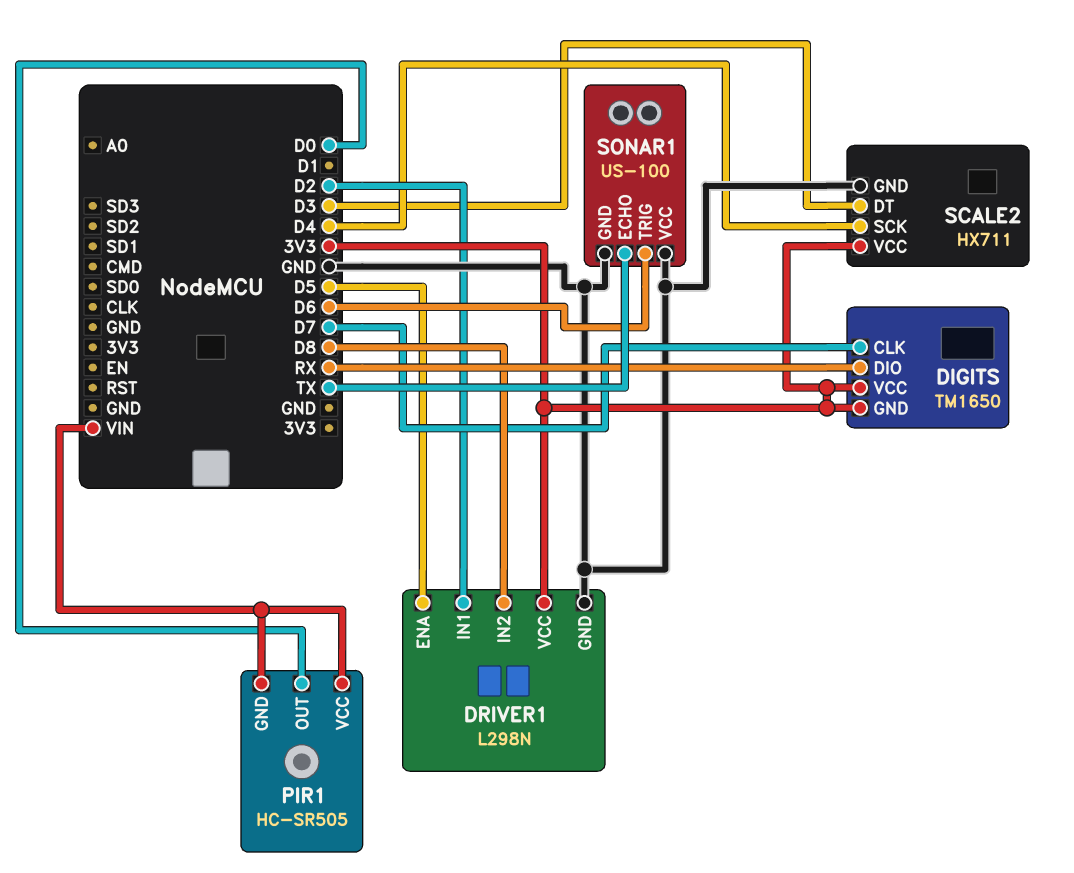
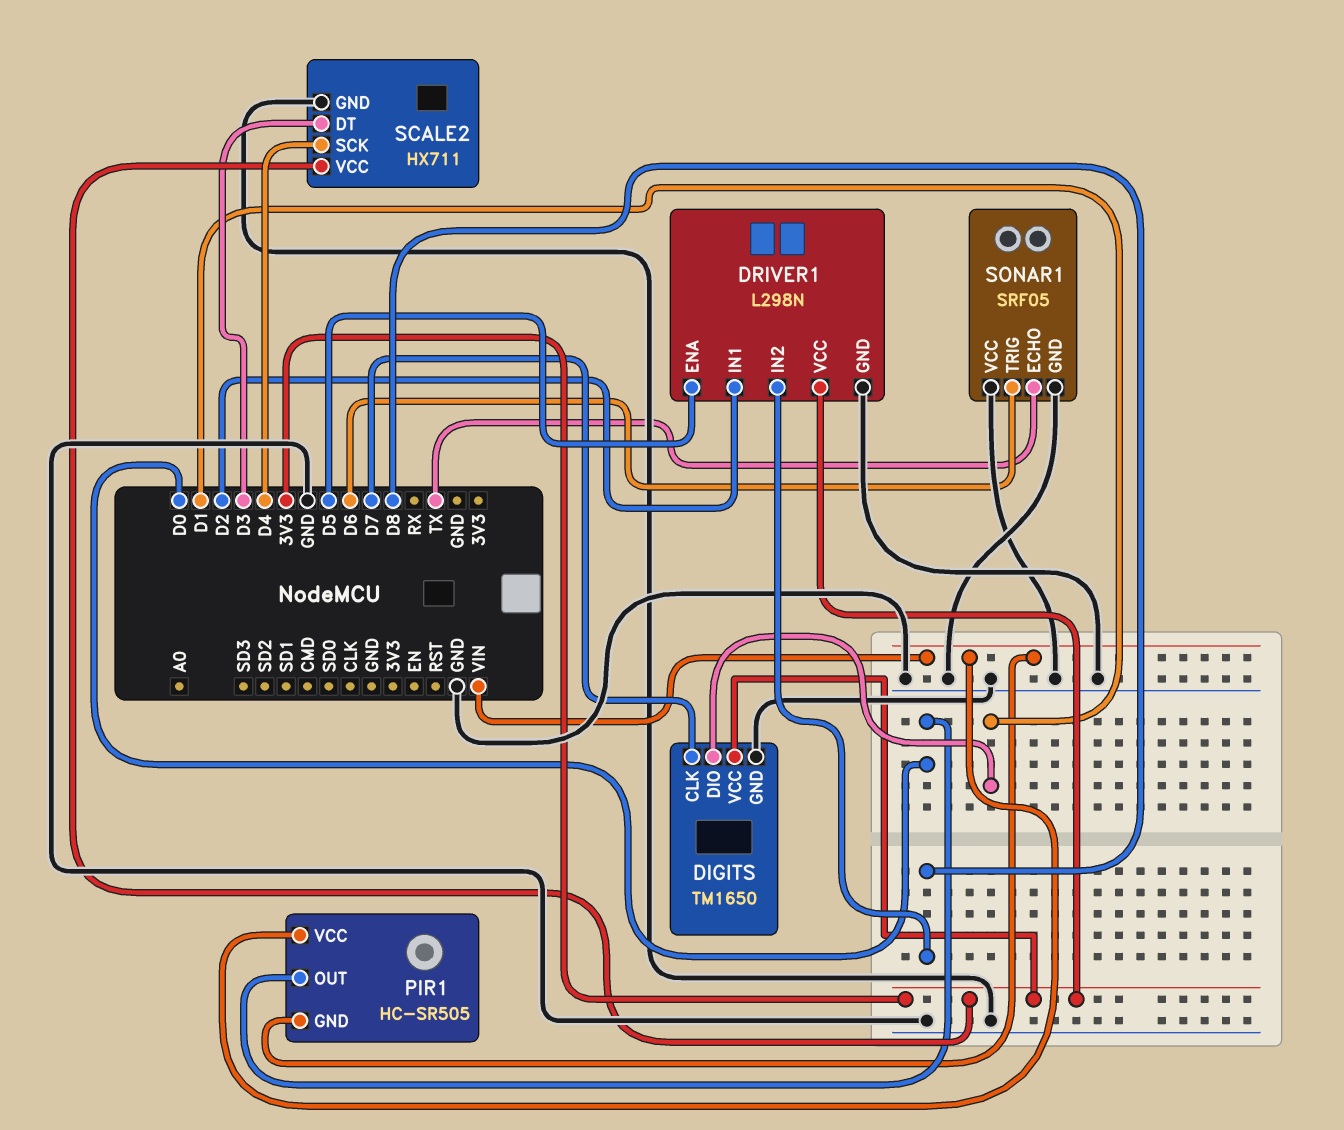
DIGITS pin DIO: RX -> D1
DIGITS pin GND: 3V3 -> GND
SONAR1: US-100 -> SRF05

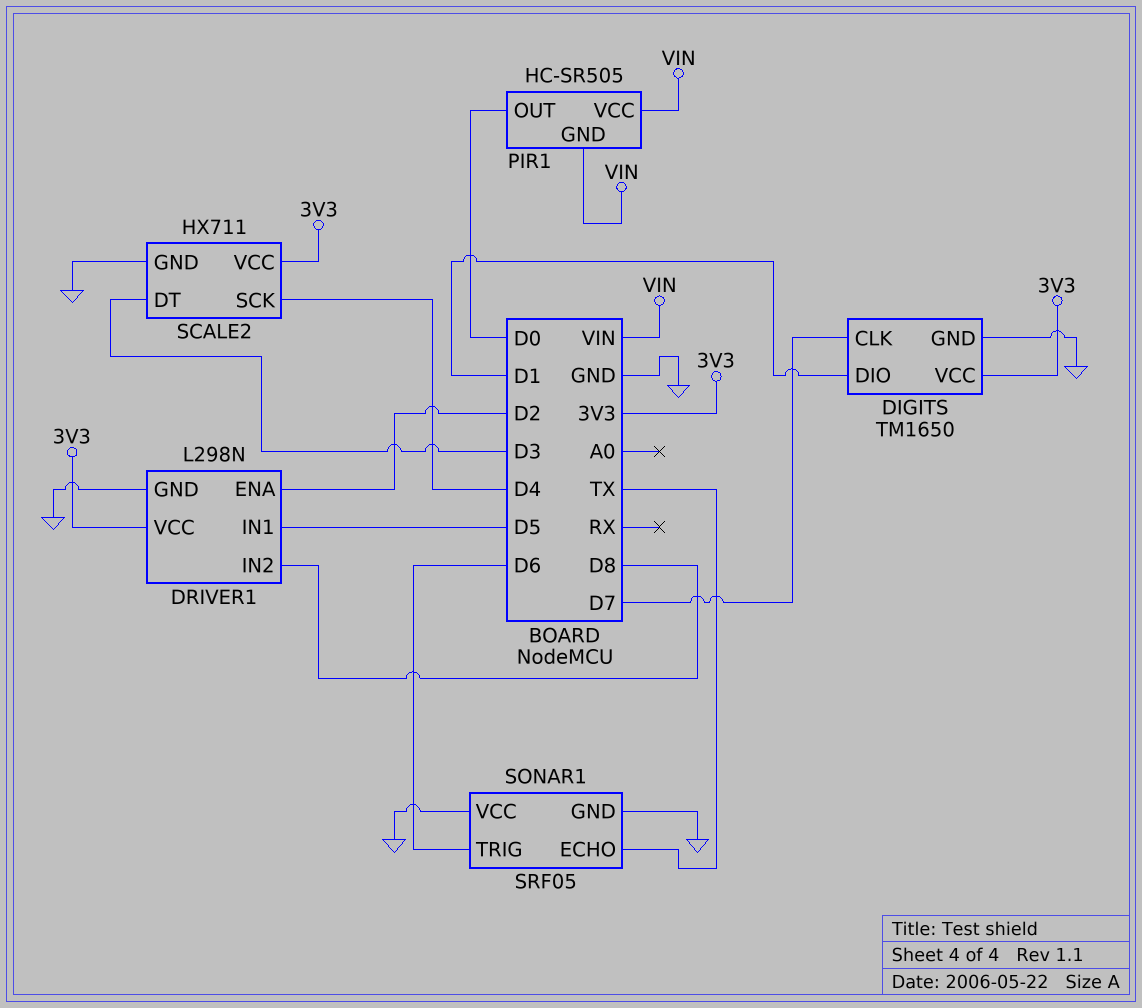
DRIVER1 pin ENA: D5 -> D2
DRIVER1 pin IN1: D2 -> D5

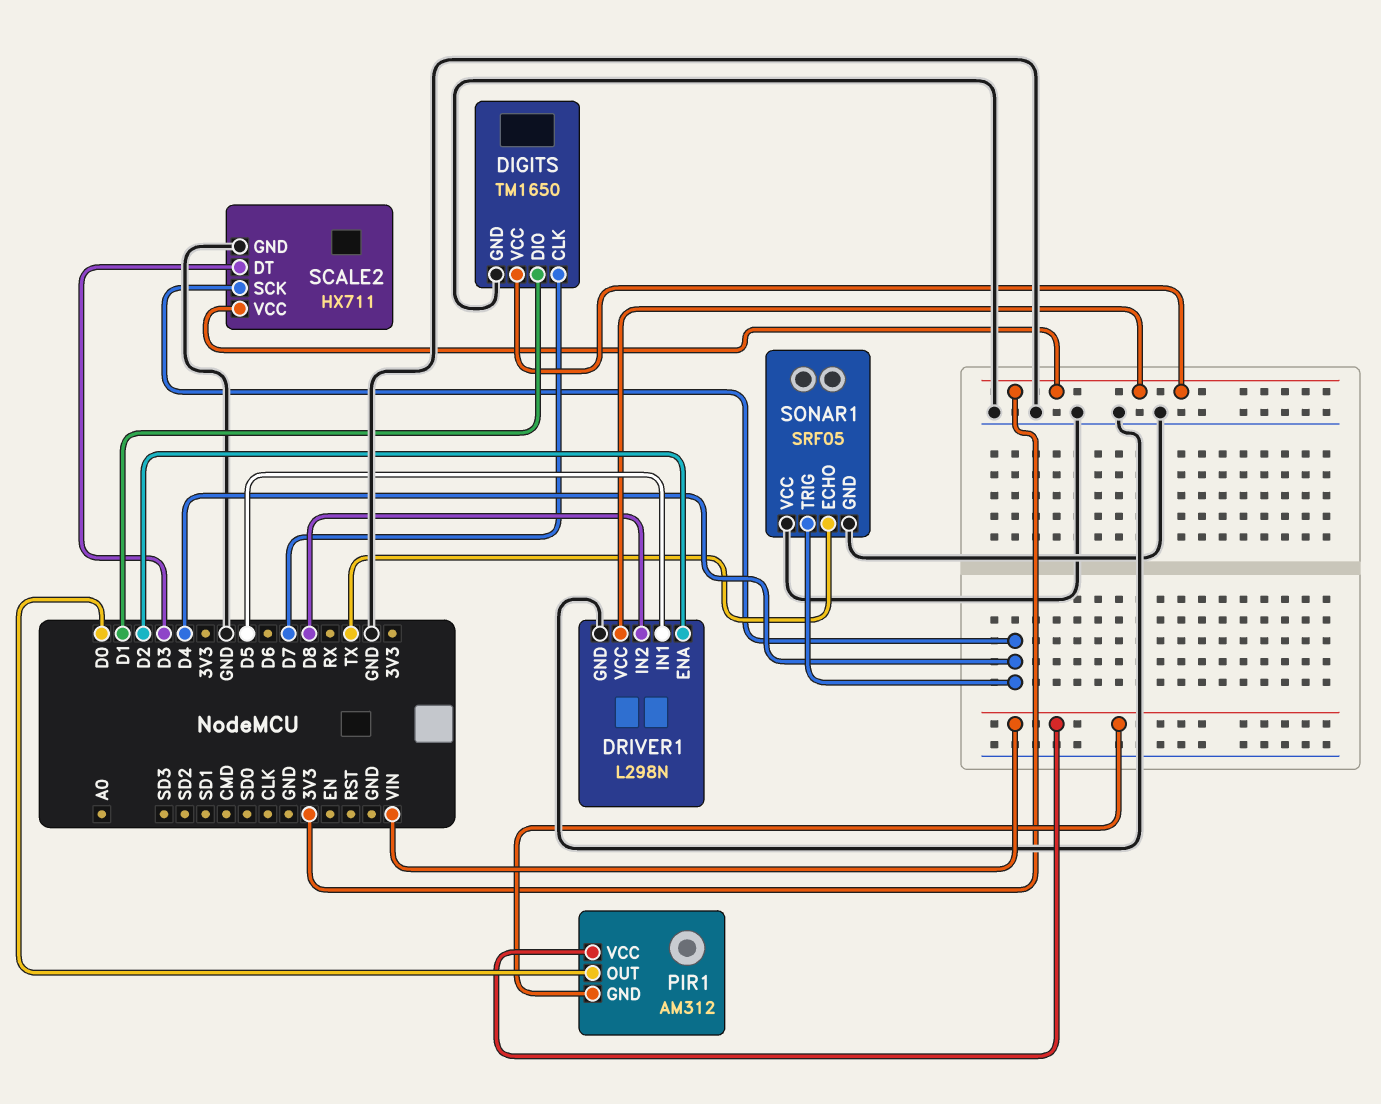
PIR1: HC-SR505 -> AM312
SONAR1 pin TRIG: D6 -> D4

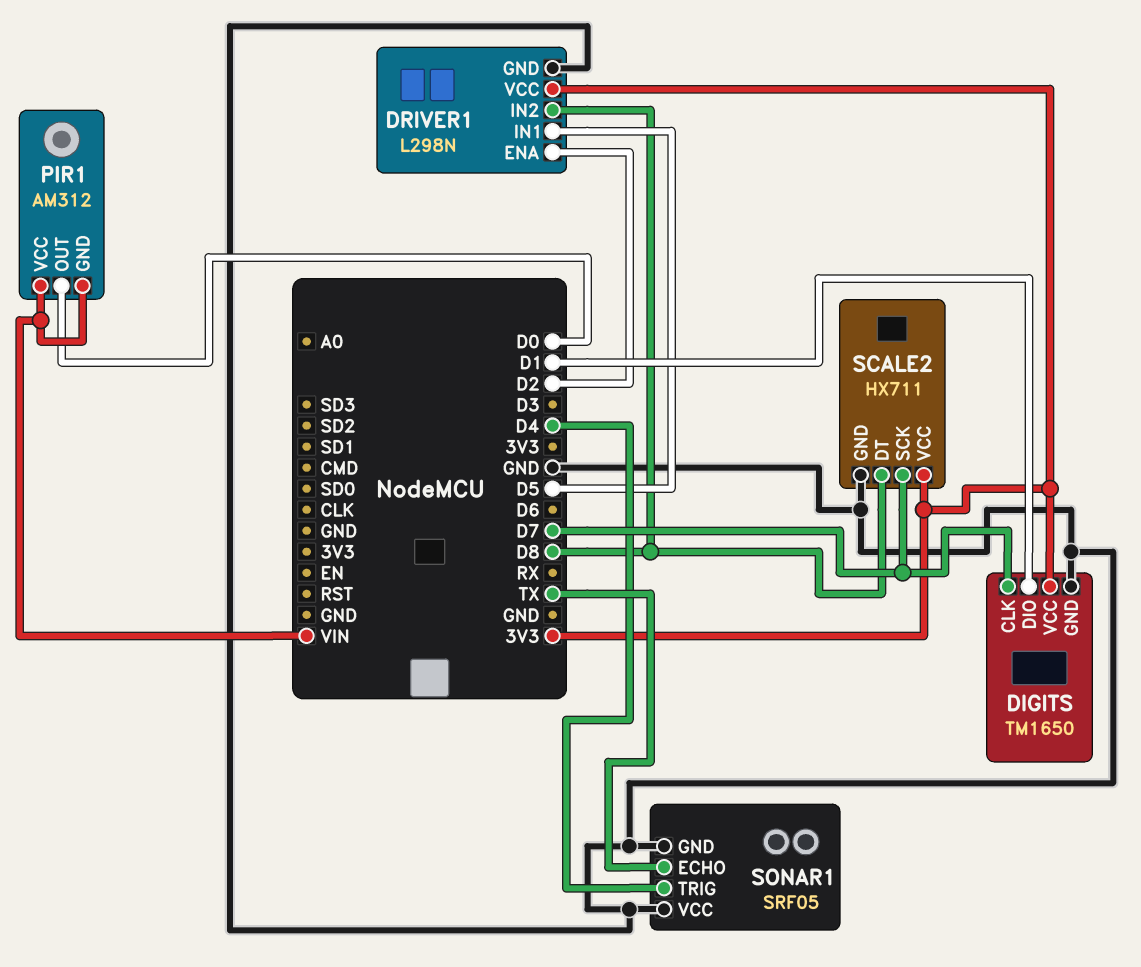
SCALE2 pin DT: D3 -> D8
SCALE2 pin SCK: D4 -> D7

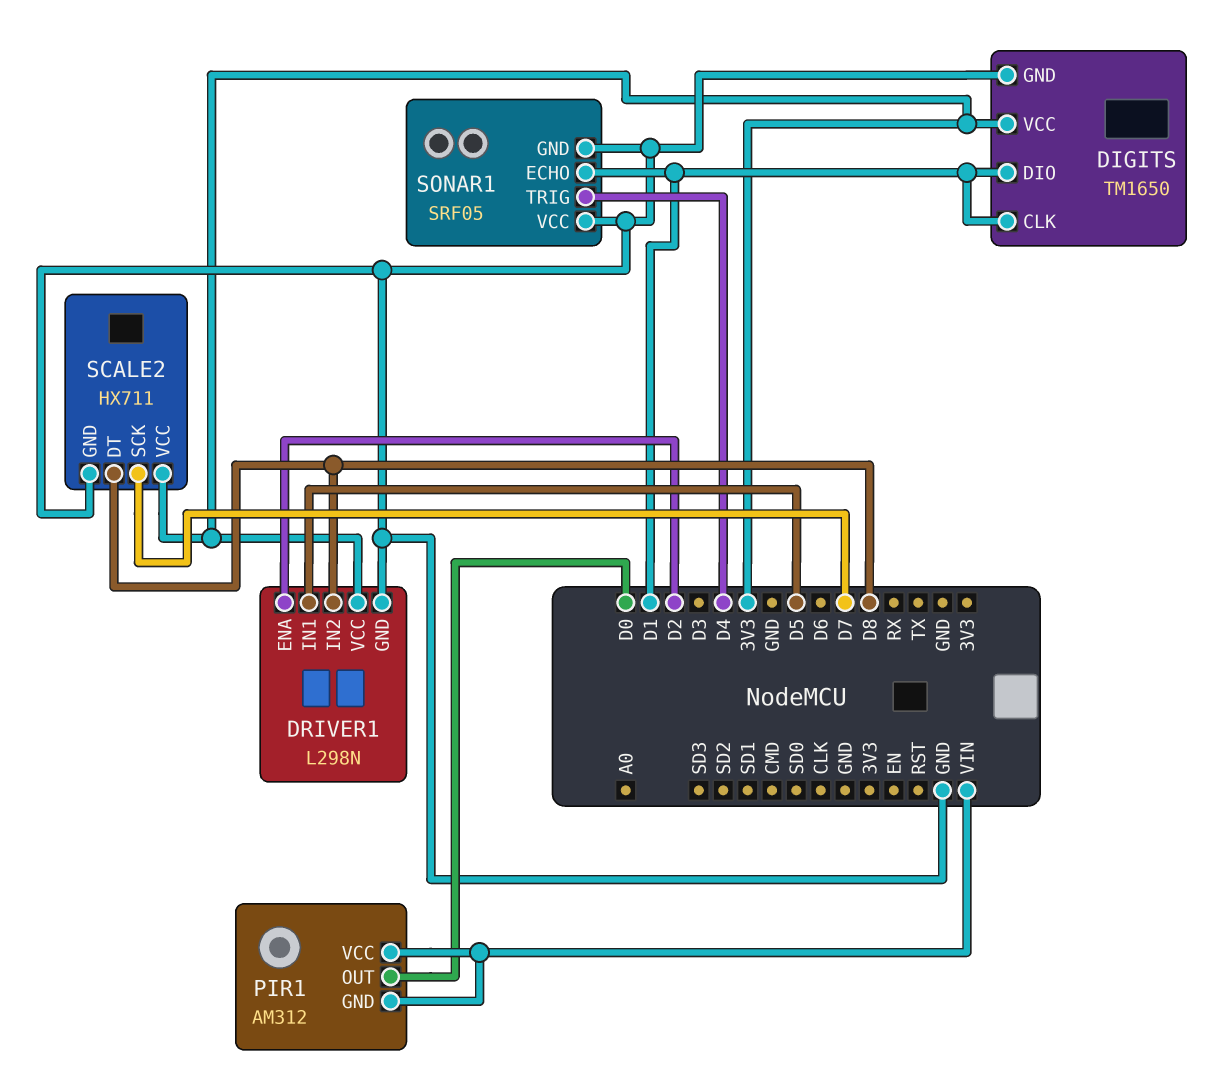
DIGITS pin CLK: D7 -> D1
SONAR1 pin ECHO: TX -> D1

